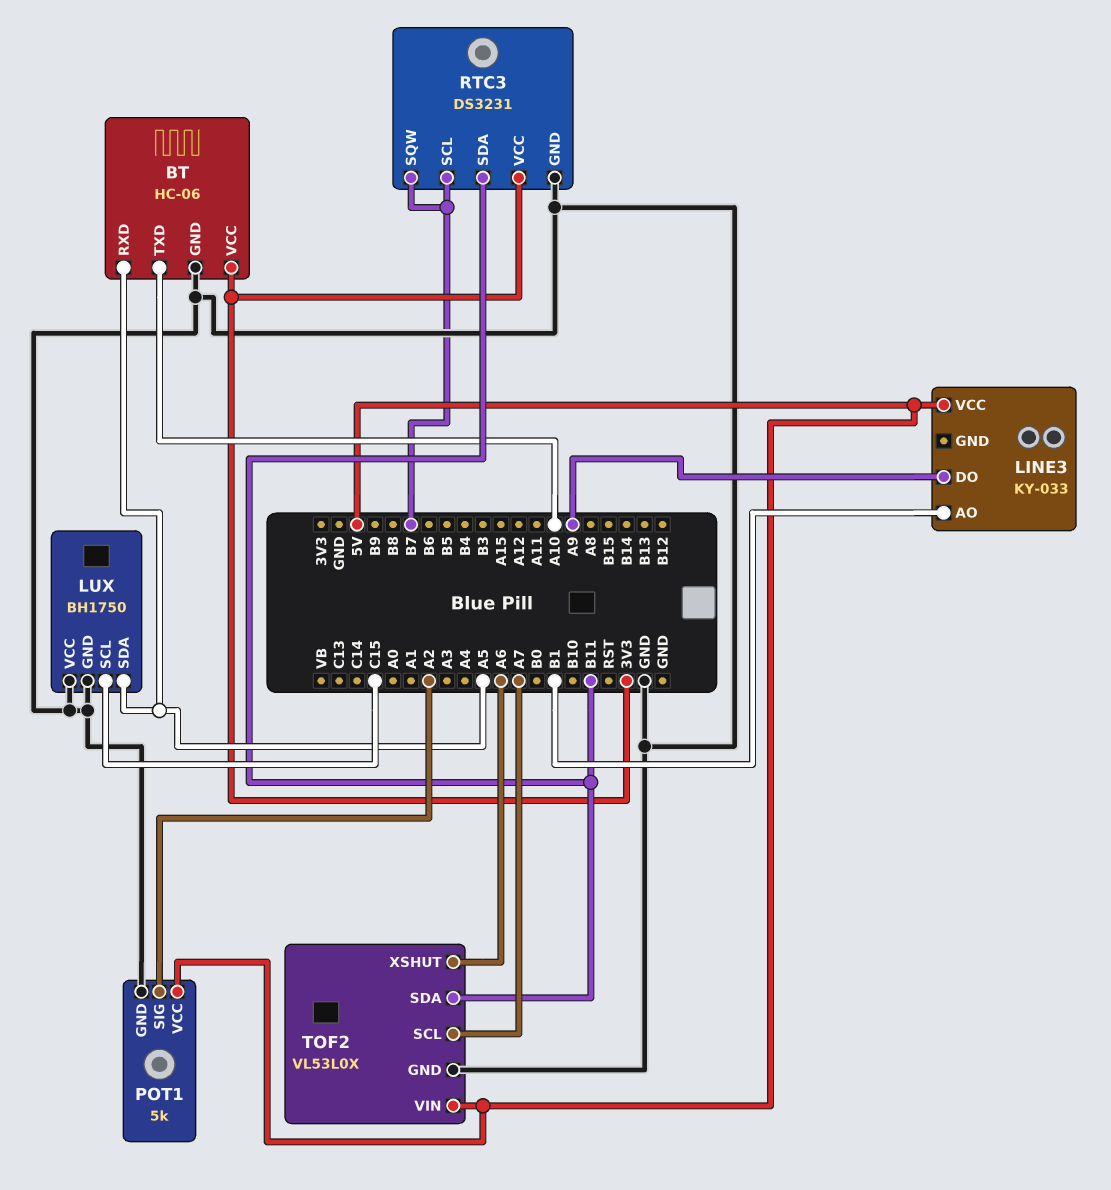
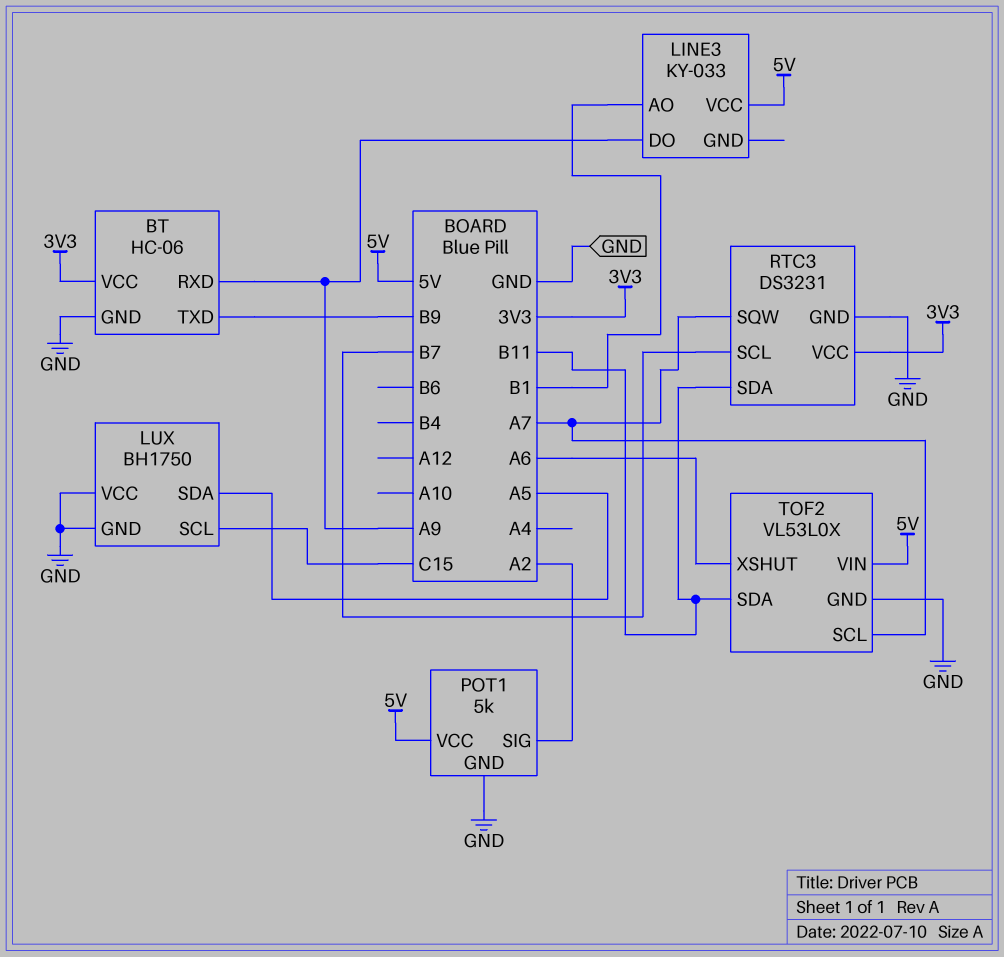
BT pin RXD: A5 -> A9
BT pin TXD: A10 -> B9
RTC3 pin SQW: B7 -> A7

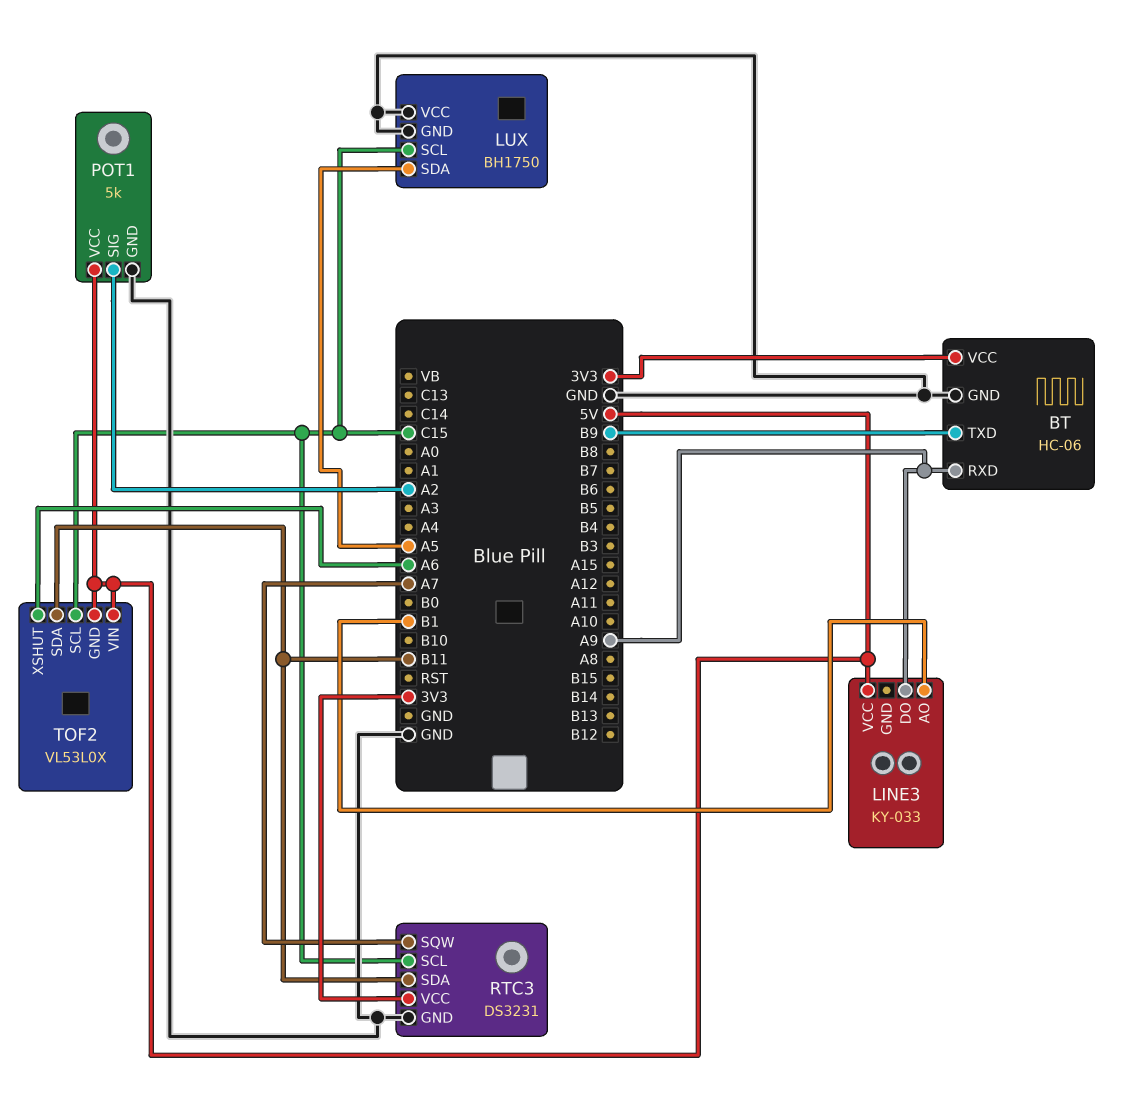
RTC3 pin SCL: B7 -> C15
TOF2 pin GND: GND -> 5V
TOF2 pin SCL: A7 -> C15

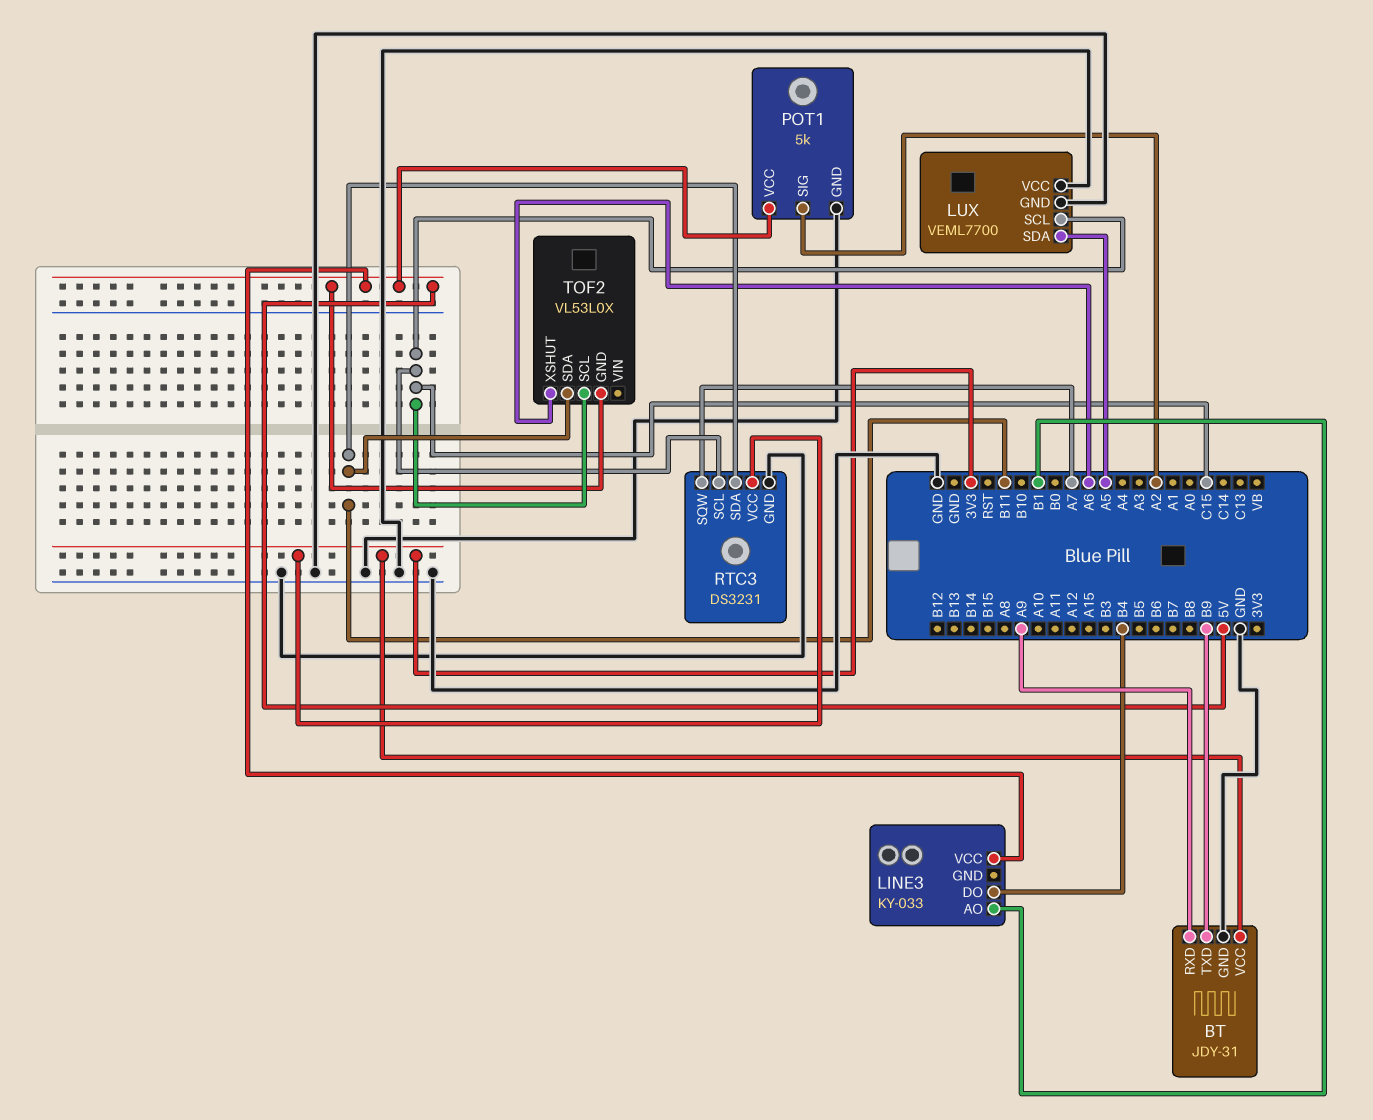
BT: HC-06 -> JDY-31
LINE3 pin DO: A9 -> B4
LUX: BH1750 -> VEML7700
TOF2 pin VIN: 5V -> none

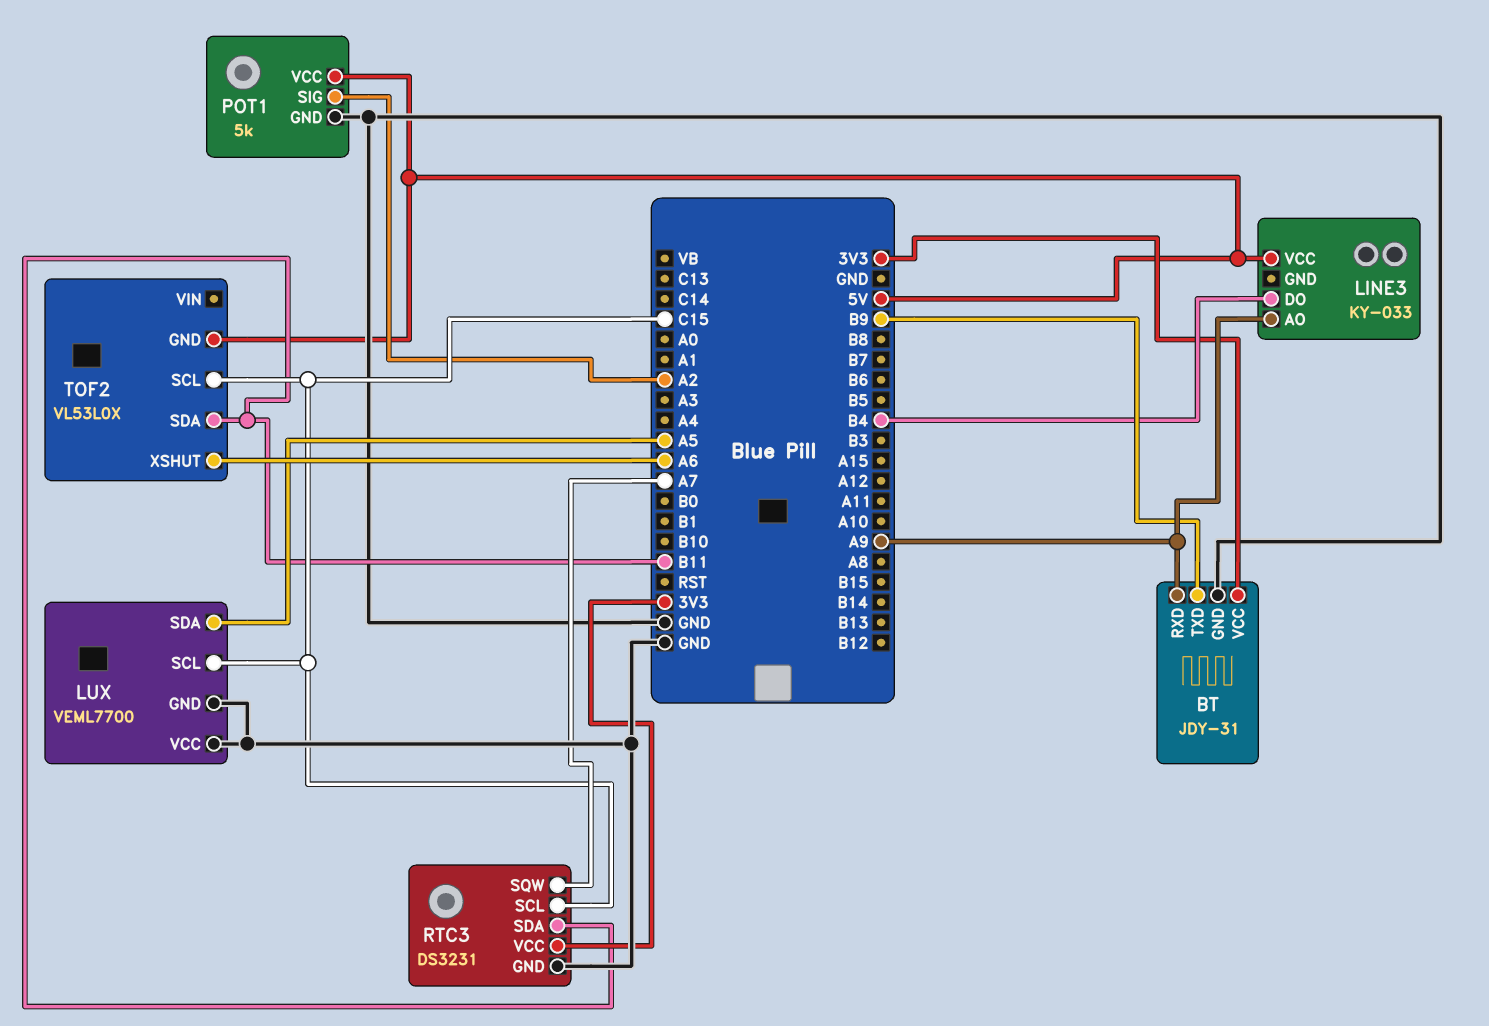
LINE3 pin AO: B1 -> A9

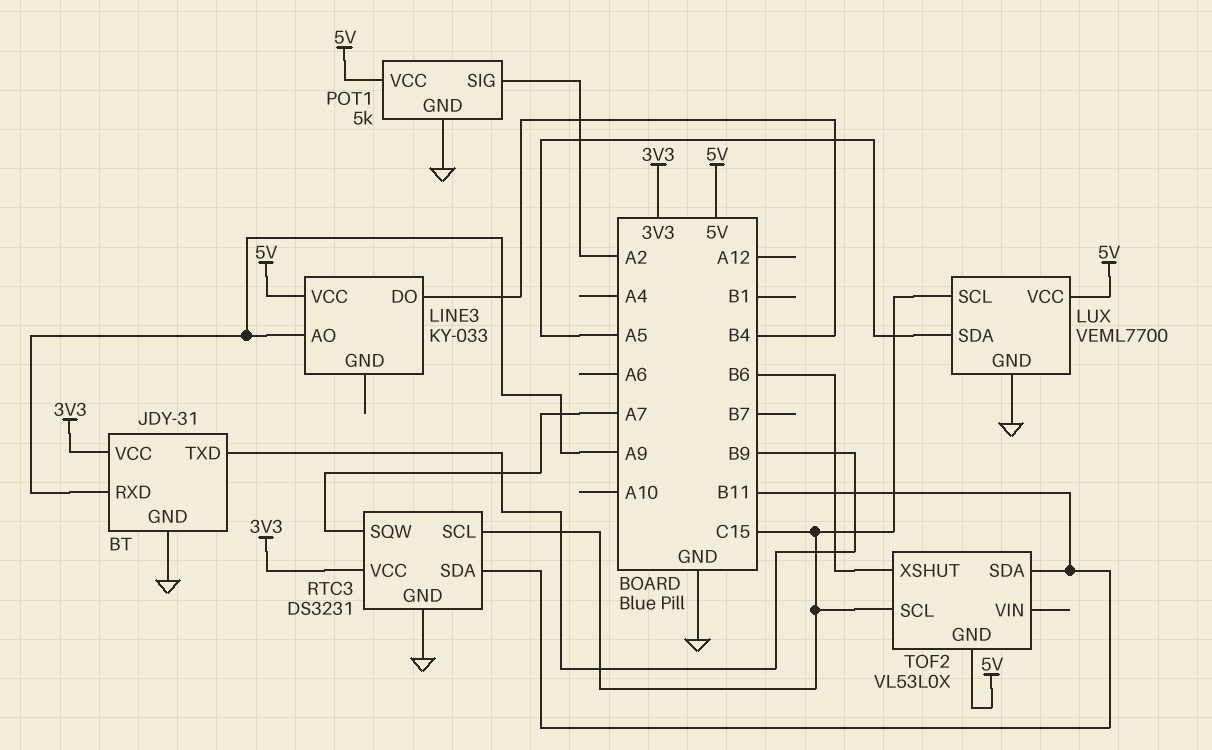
LUX pin VCC: GND -> 5V
TOF2 pin XSHUT: A6 -> B6

